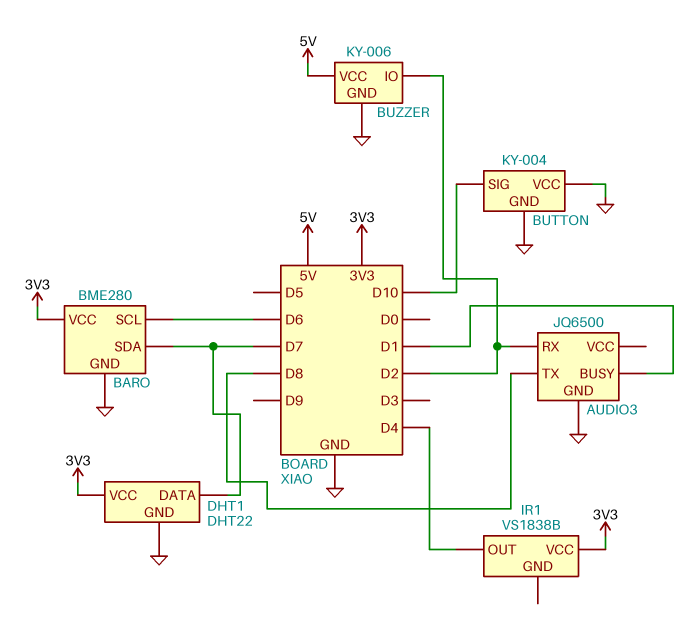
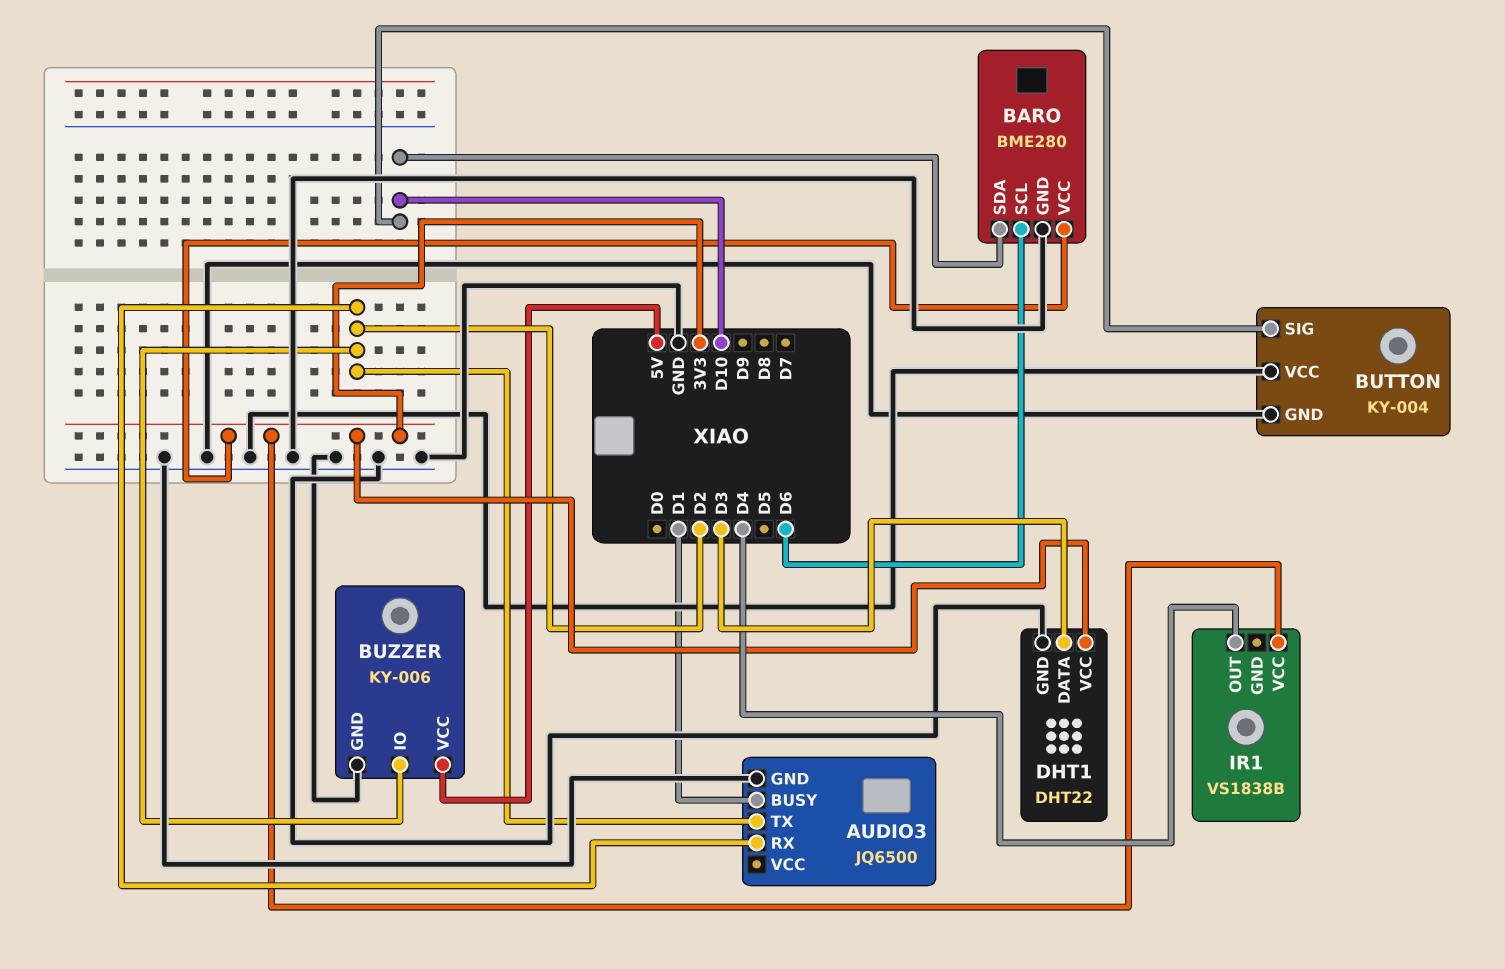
AUDIO3 pin TX: D8 -> D2
BARO pin SDA: D7 -> D10
DHT1 pin DATA: D7 -> D3

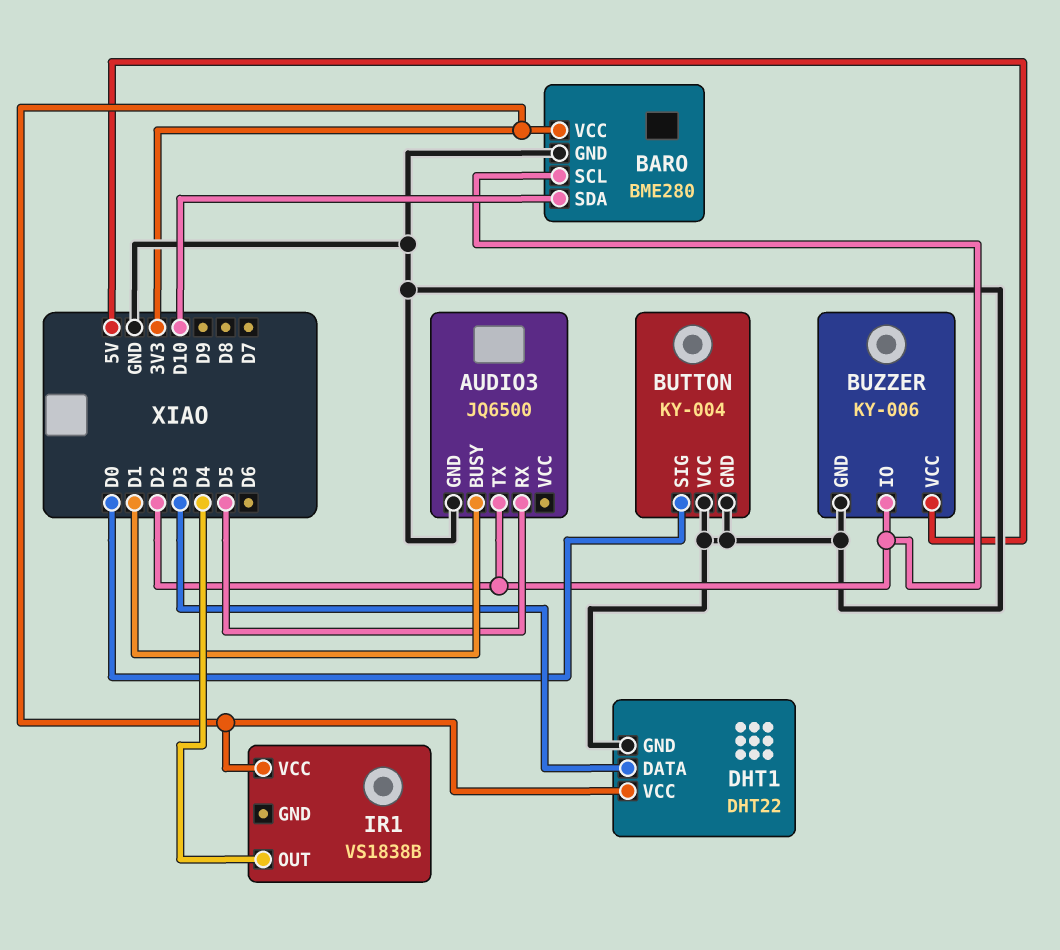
AUDIO3 pin RX: D2 -> D5
BARO pin SCL: D6 -> D2
BUTTON pin SIG: D10 -> D0

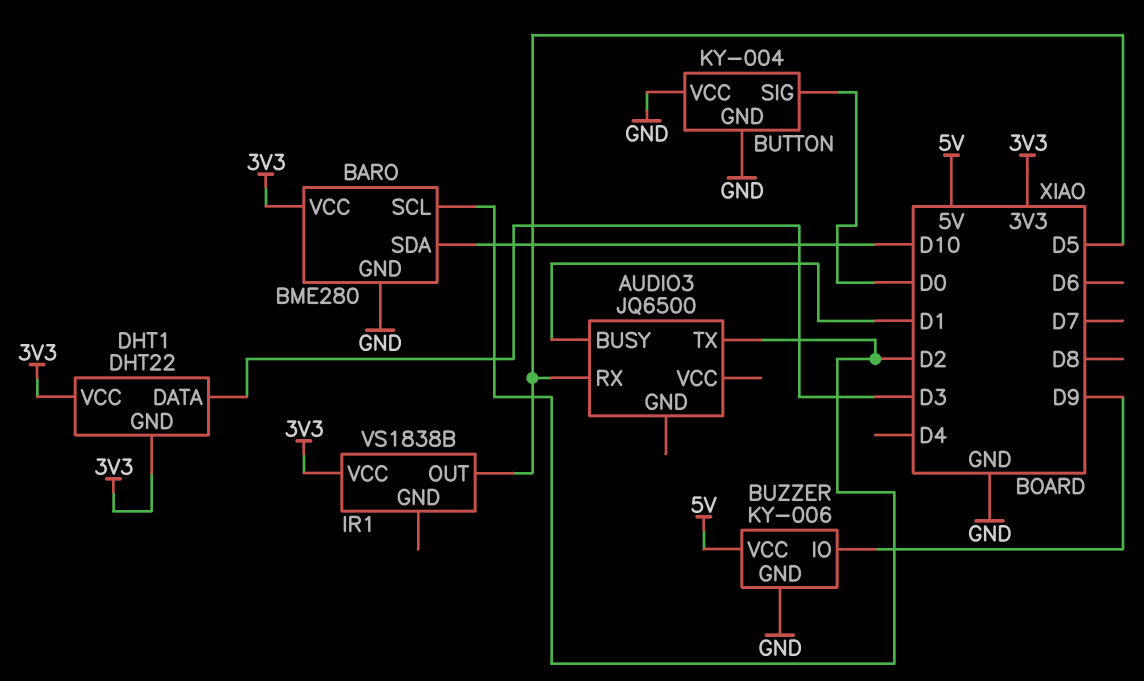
AUDIO3 pin GND: GND -> none
BUZZER pin IO: D2 -> D9
DHT1 pin GND: GND -> 3V3
IR1 pin OUT: D4 -> D5

